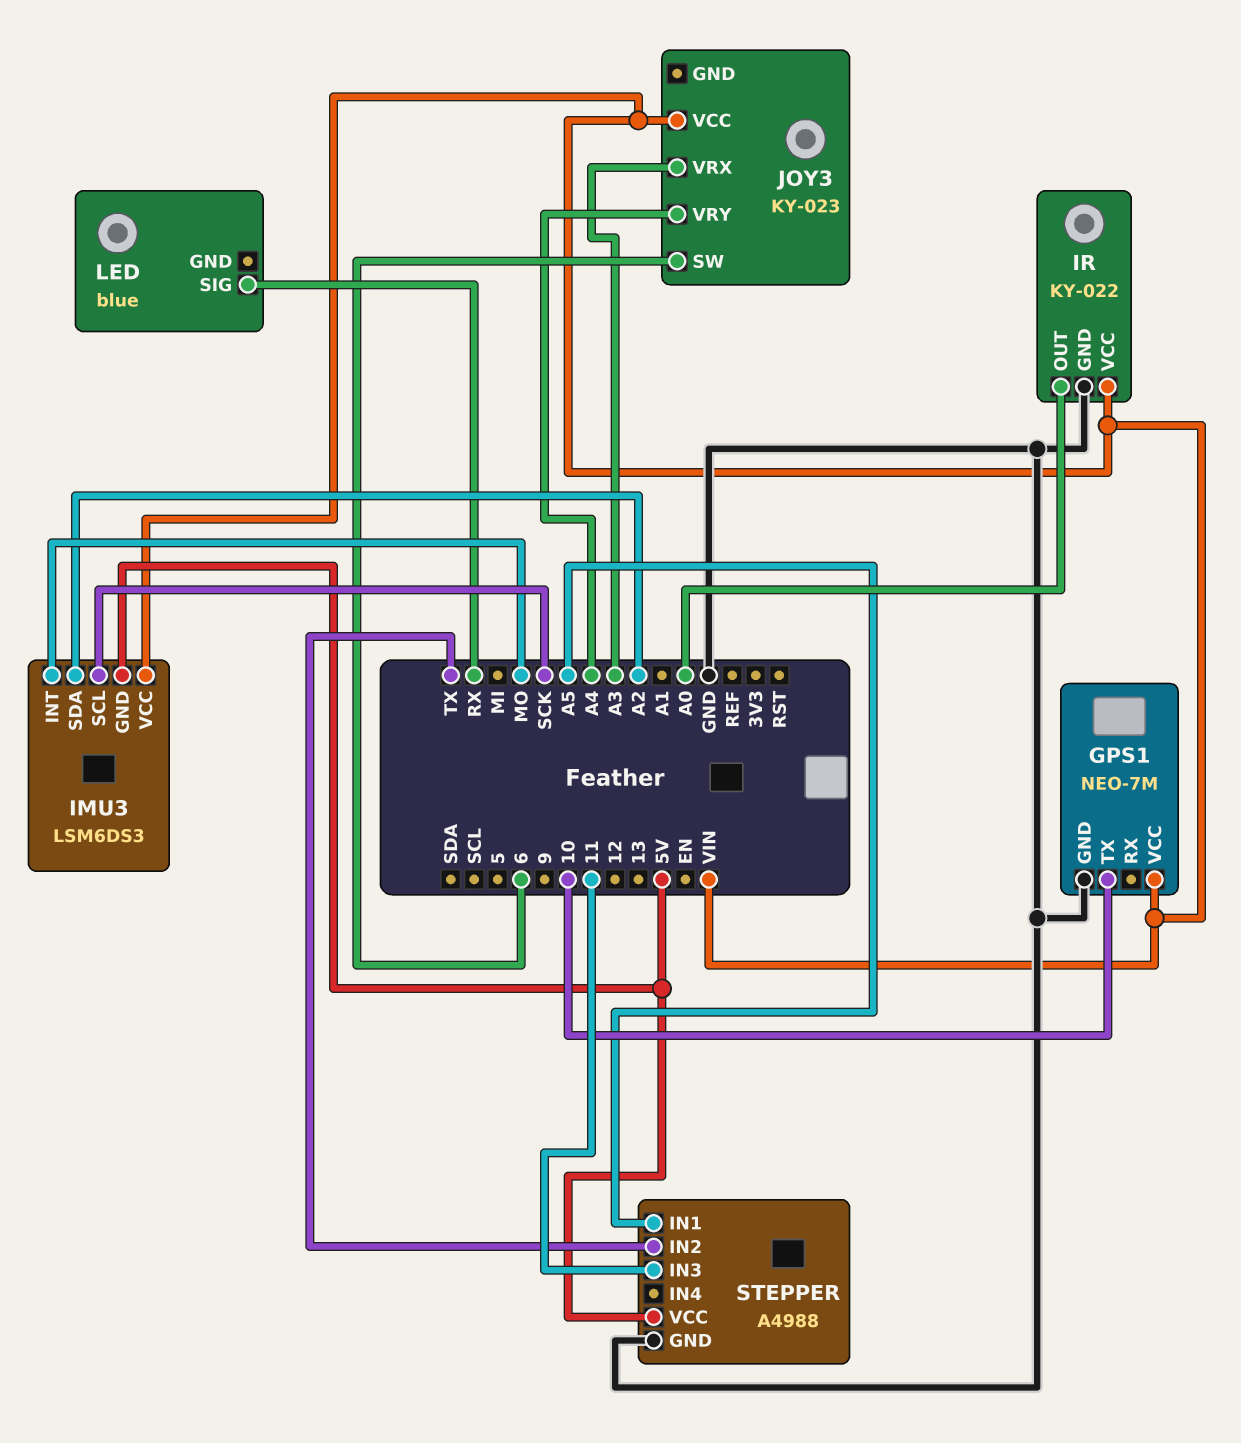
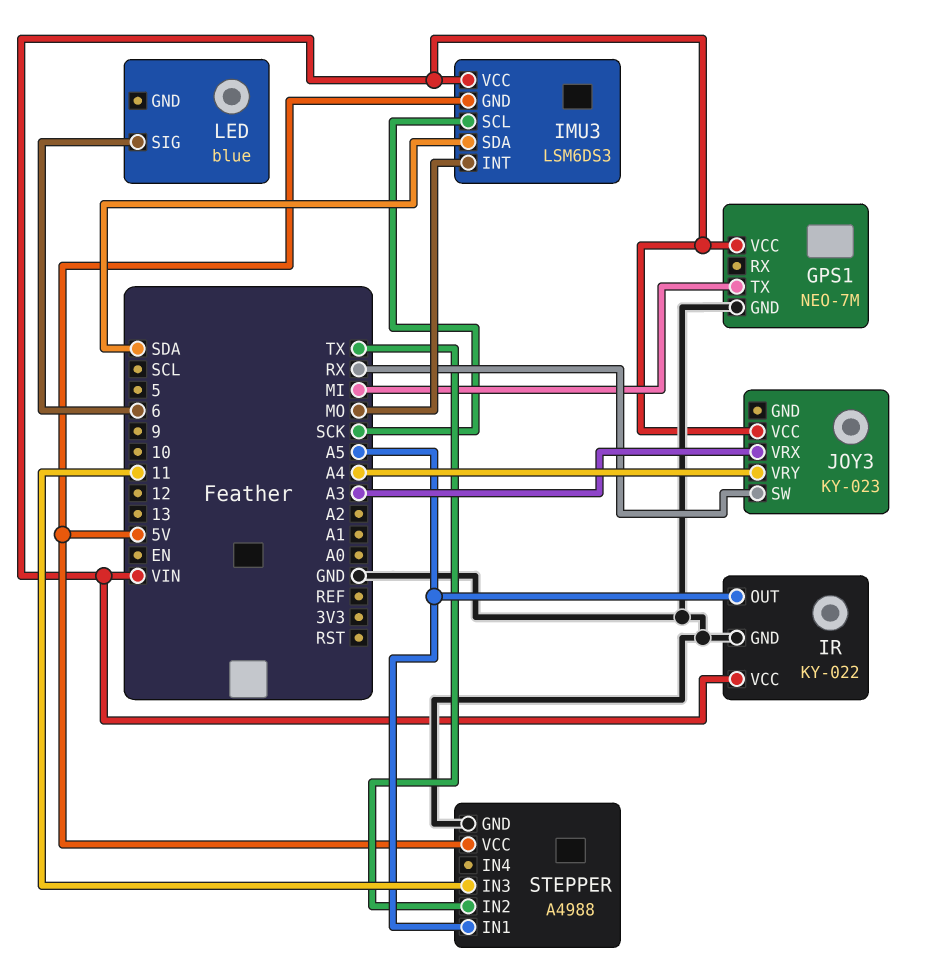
GPS1 pin TX: 10 -> MI
IMU3 pin SDA: A2 -> SDA
IR pin OUT: A0 -> A5
JOY3 pin SW: 6 -> RX
LED pin SIG: RX -> 6

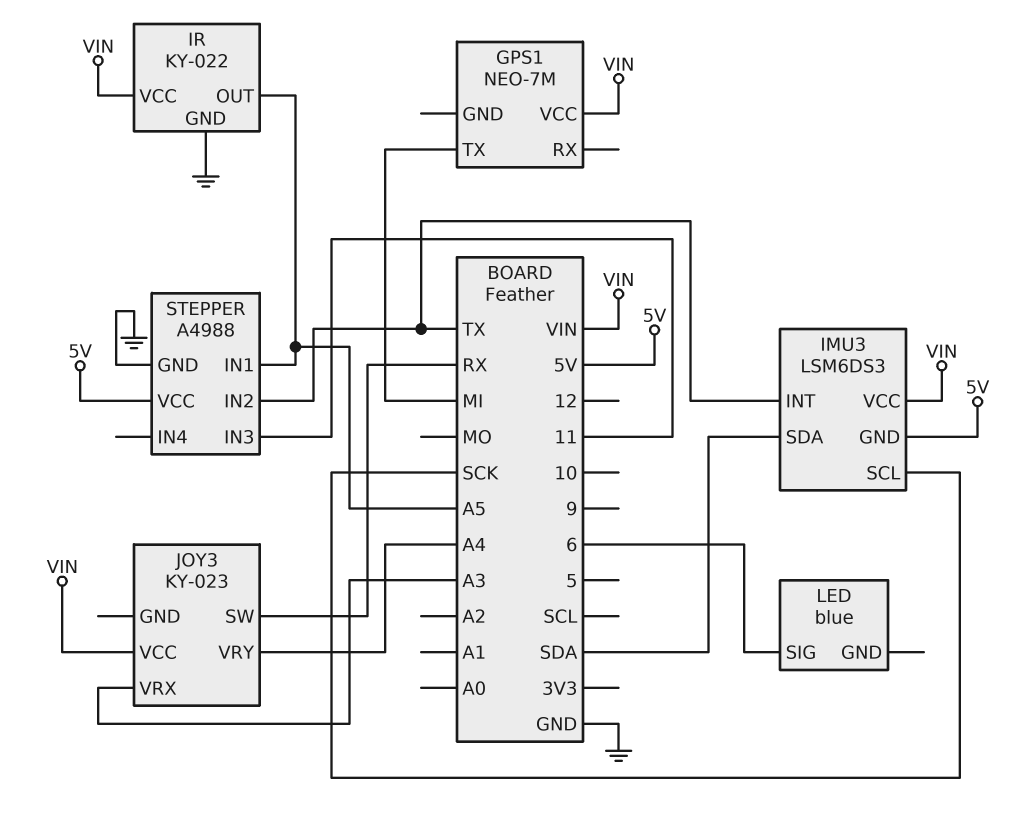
GPS1 pin GND: GND -> none
IMU3 pin INT: MO -> TX

